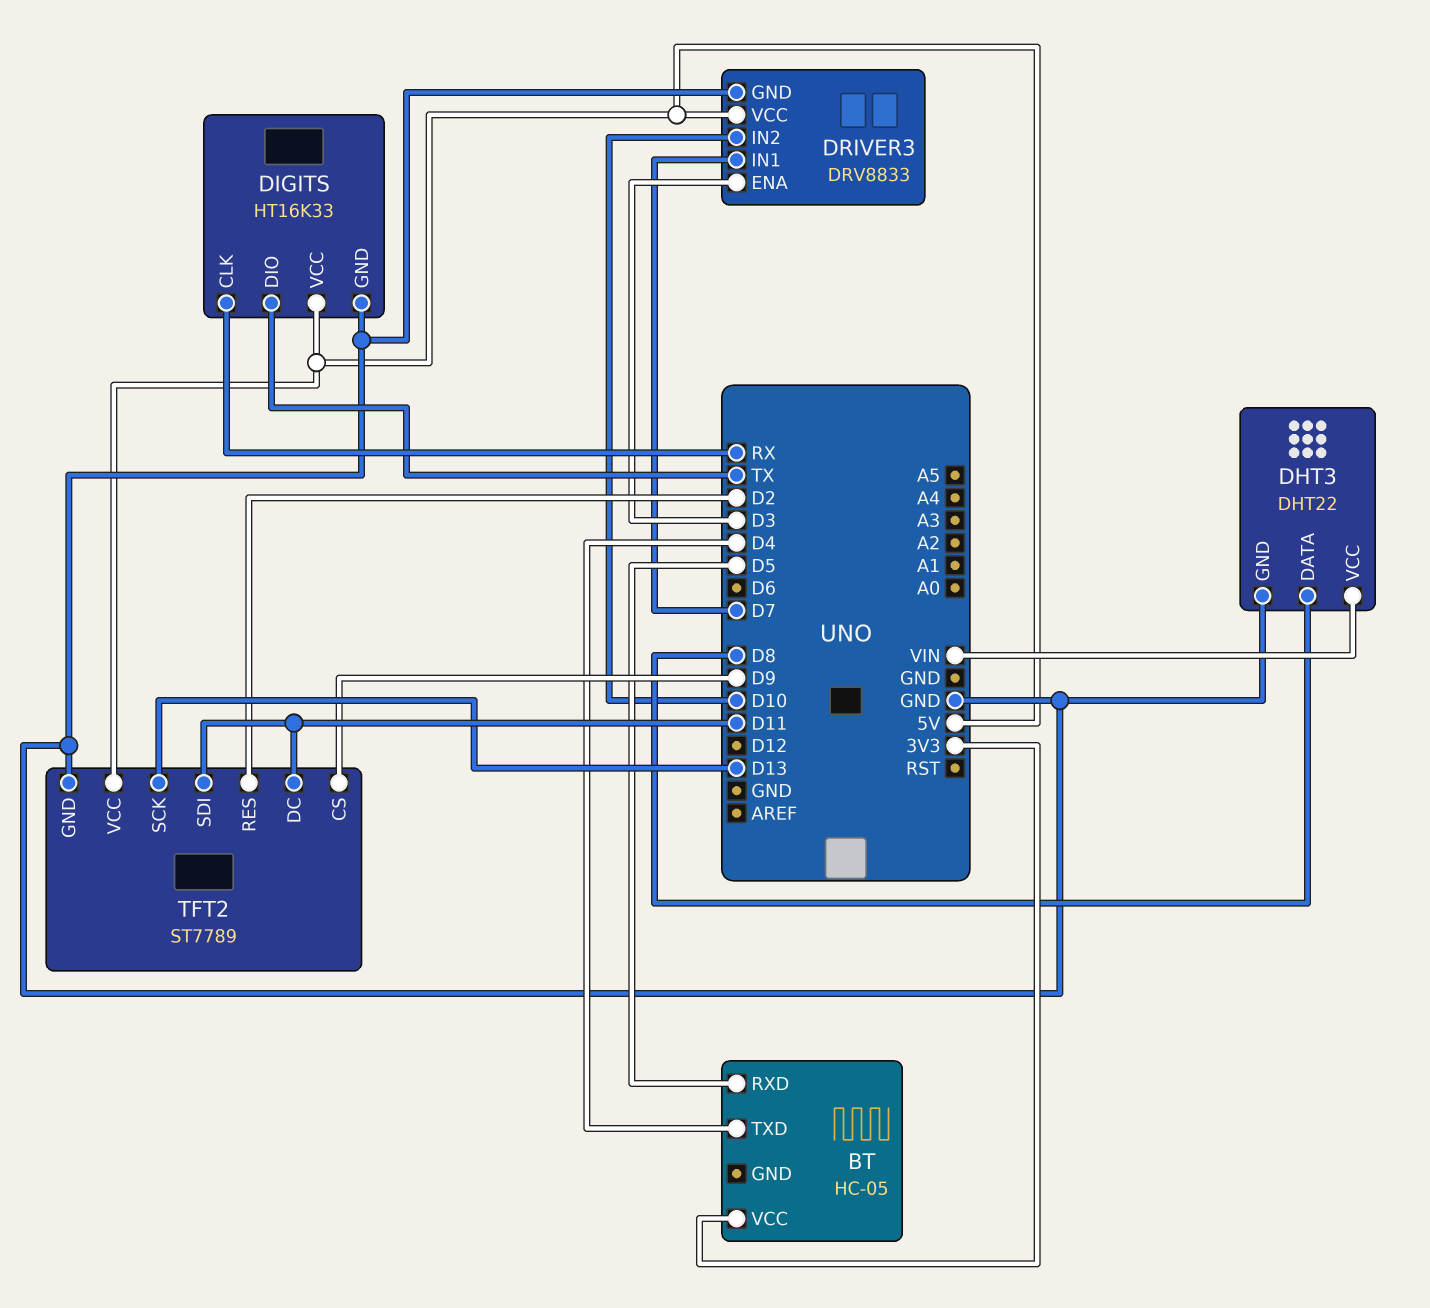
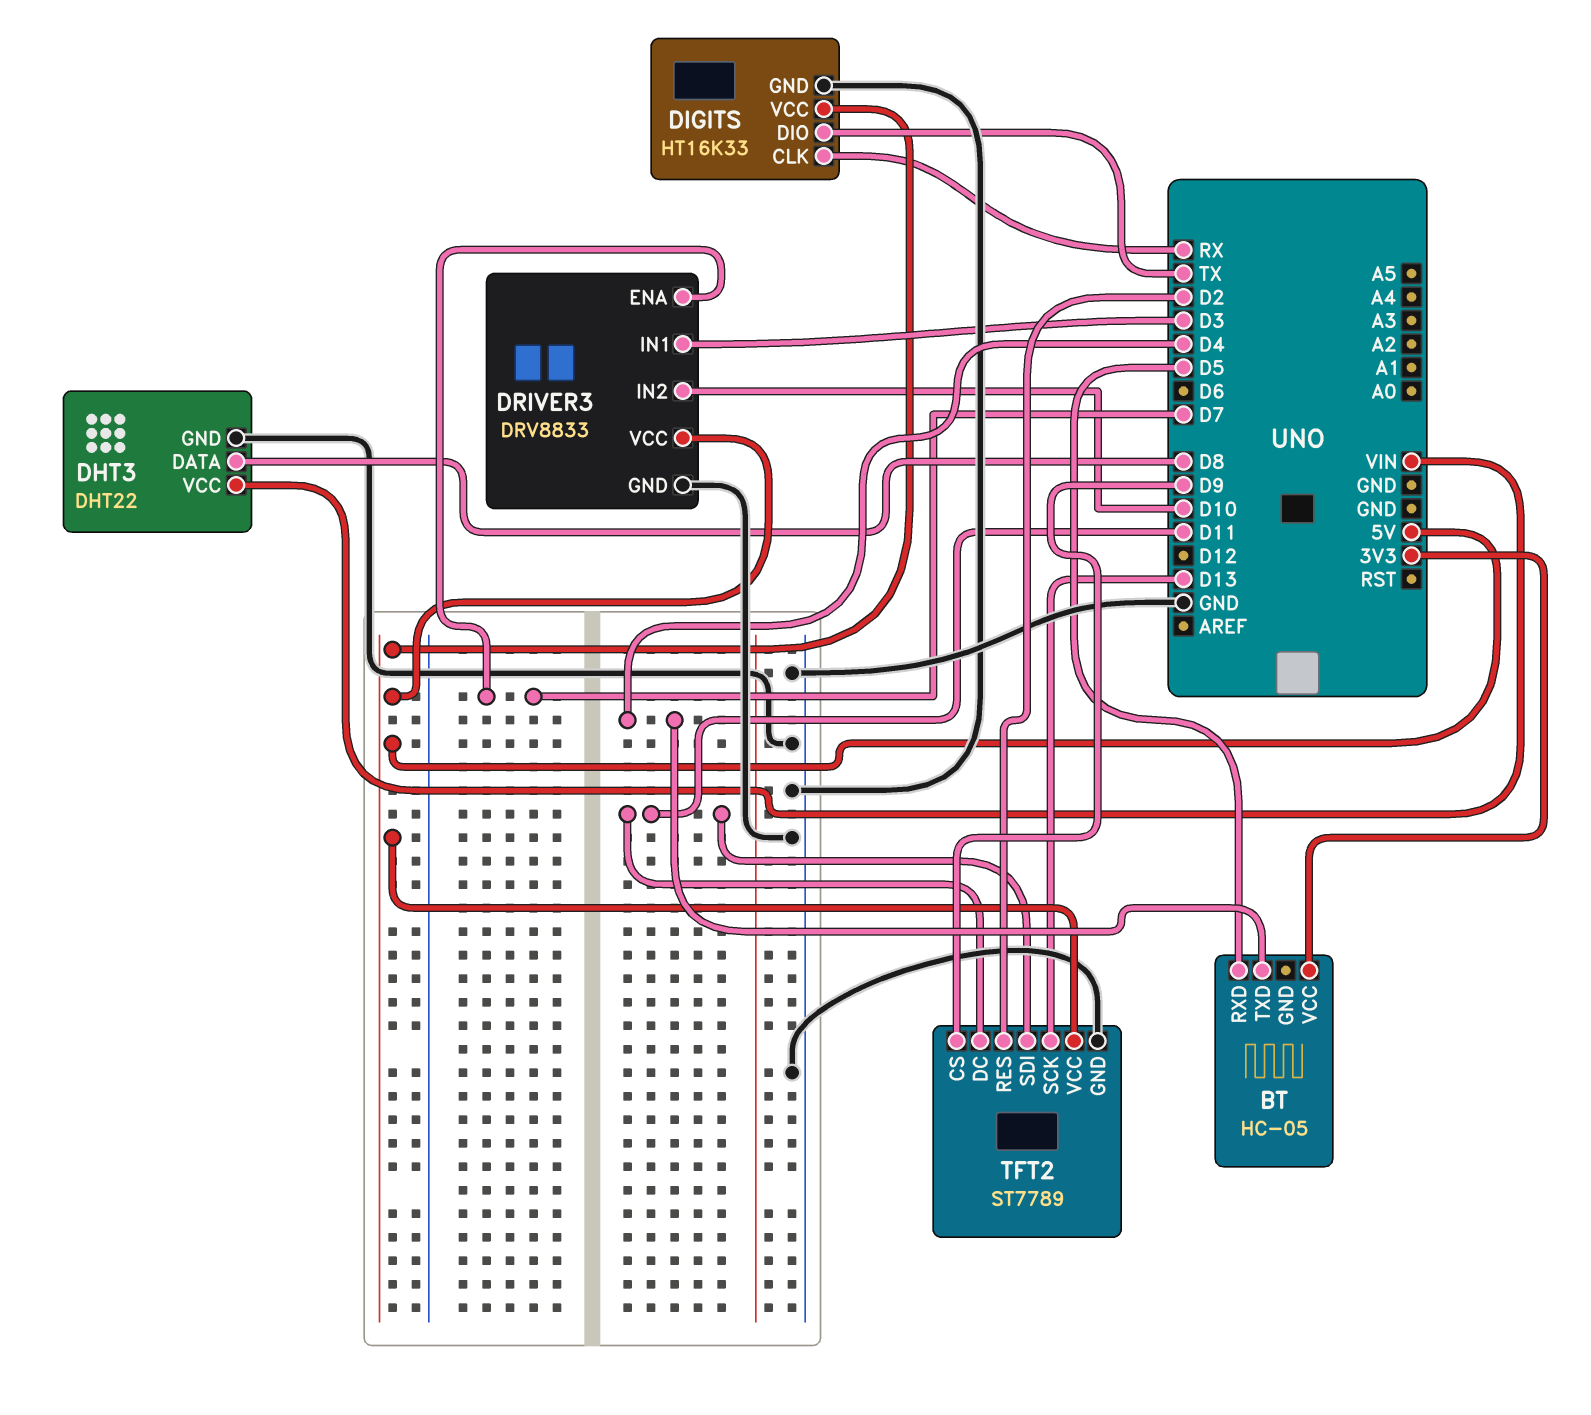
DRIVER3 pin ENA: D3 -> D7
DRIVER3 pin IN1: D7 -> D3

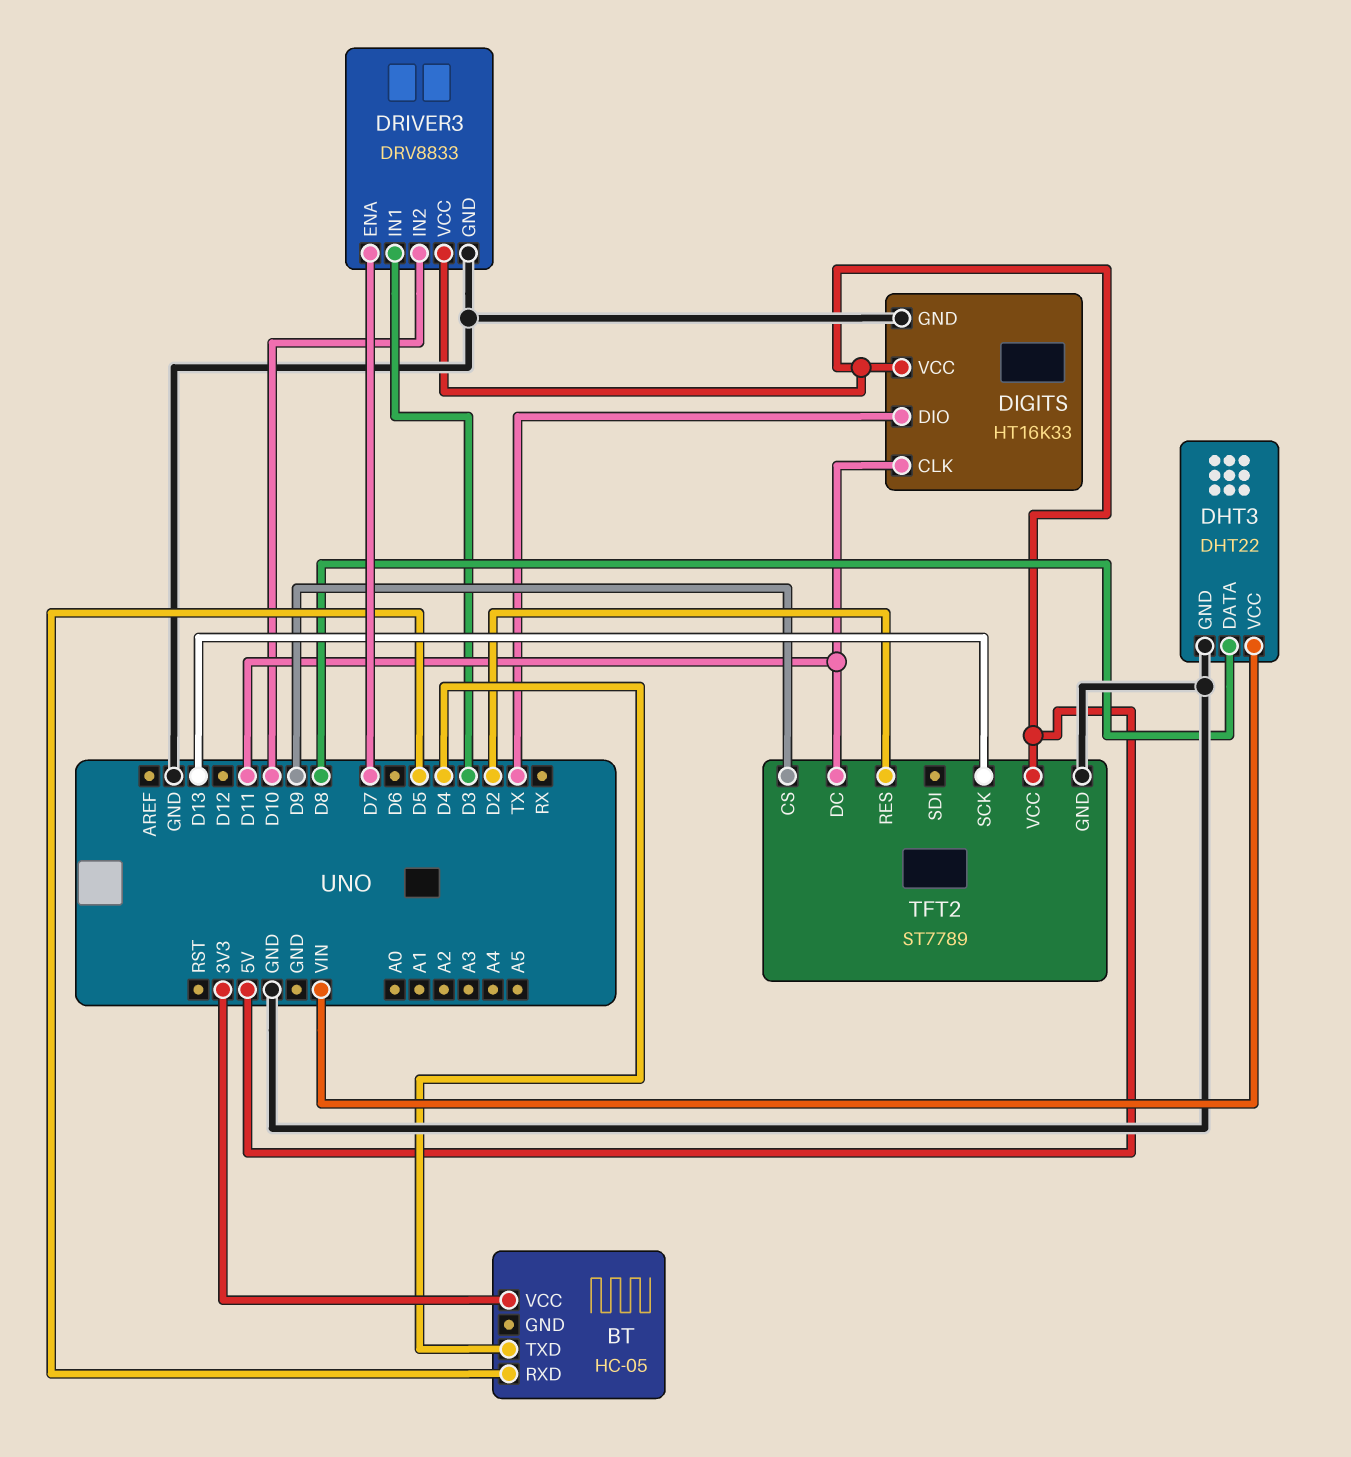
DIGITS pin CLK: RX -> D11
TFT2 pin SDI: D11 -> none

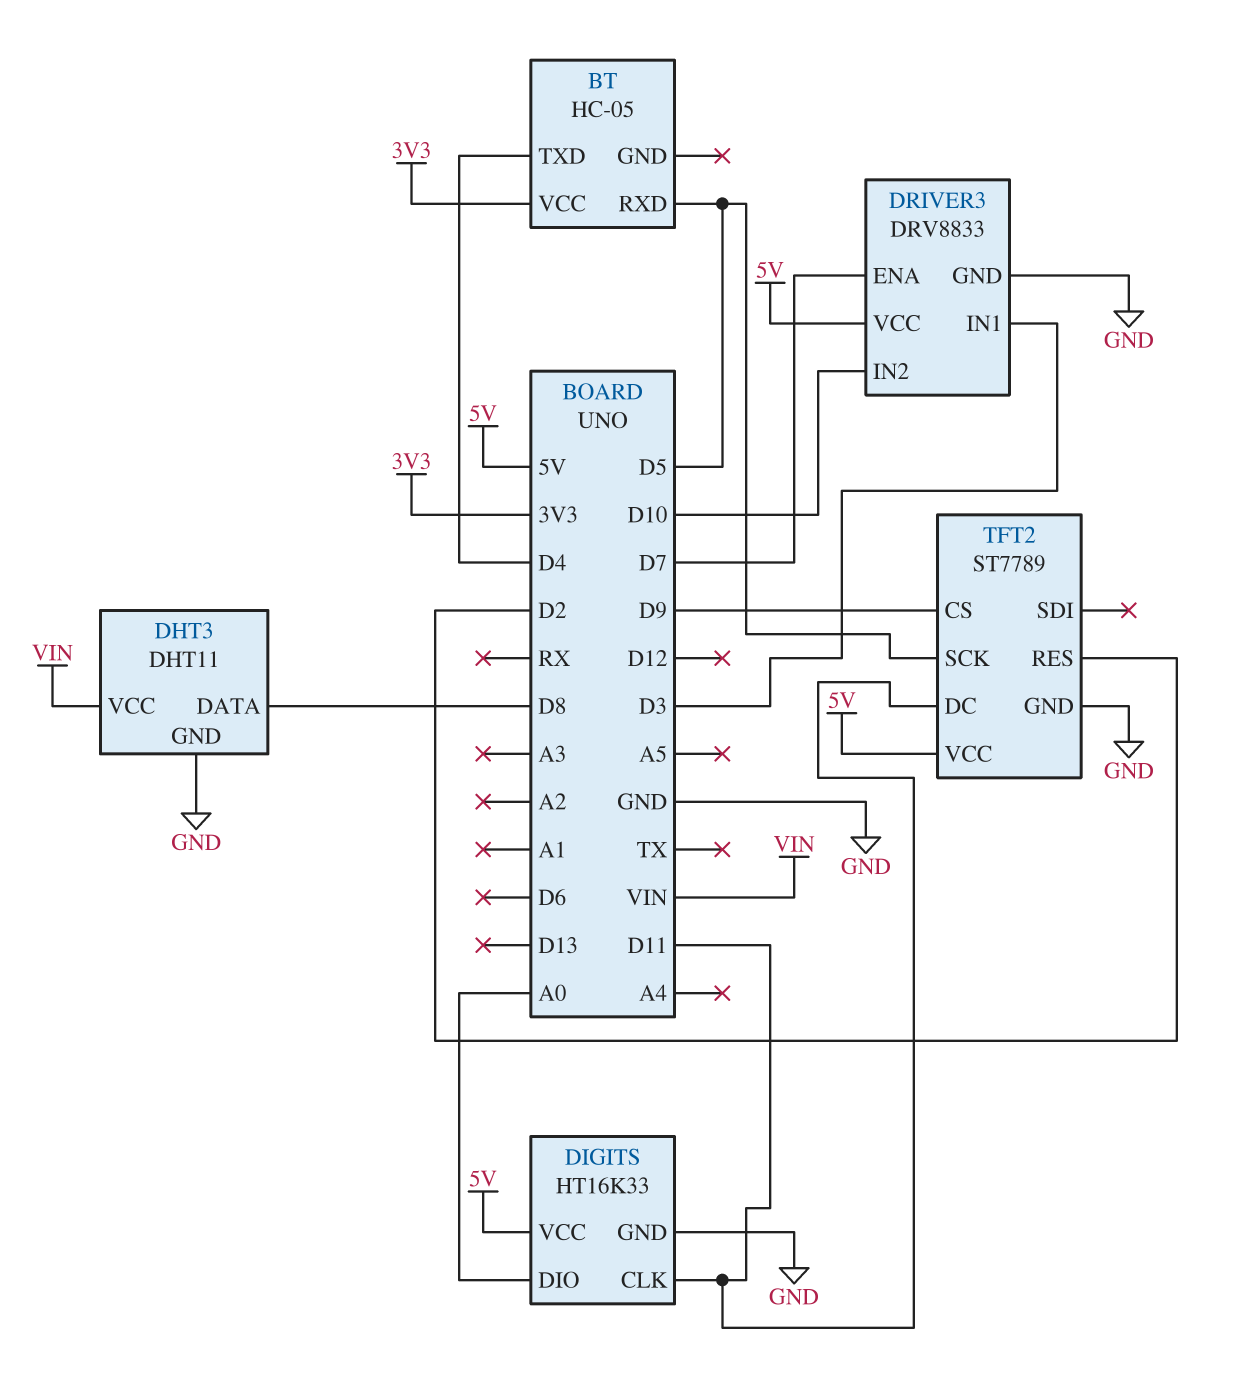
DHT3: DHT22 -> DHT11
DIGITS pin DIO: TX -> A0
TFT2 pin SCK: D13 -> D5

